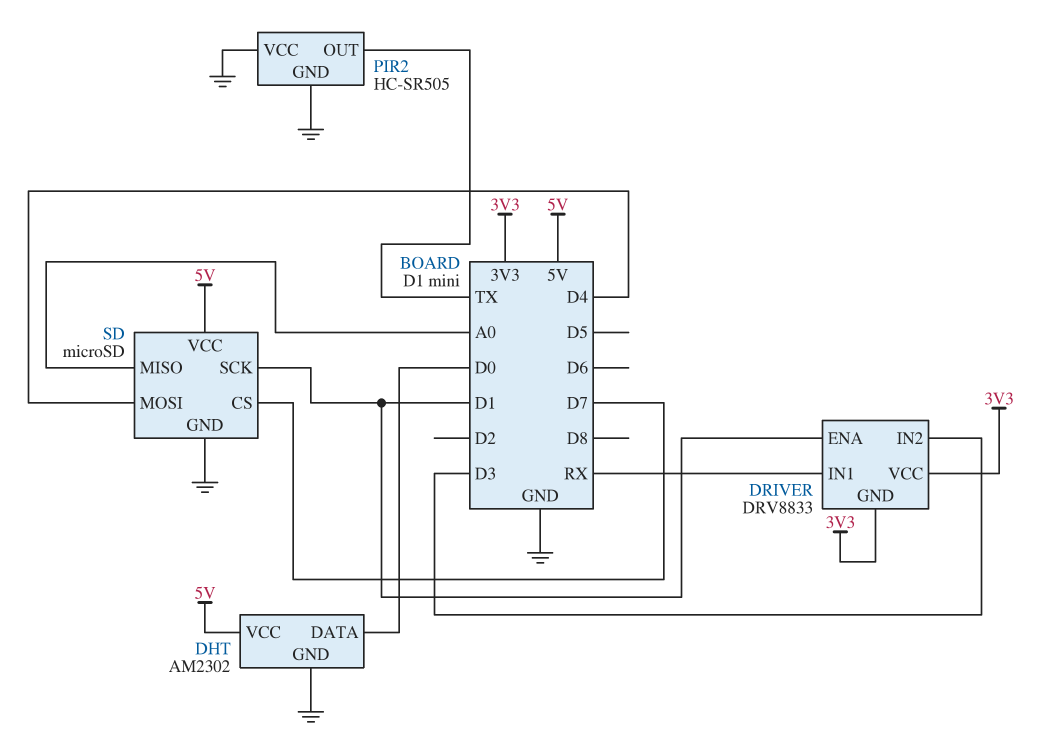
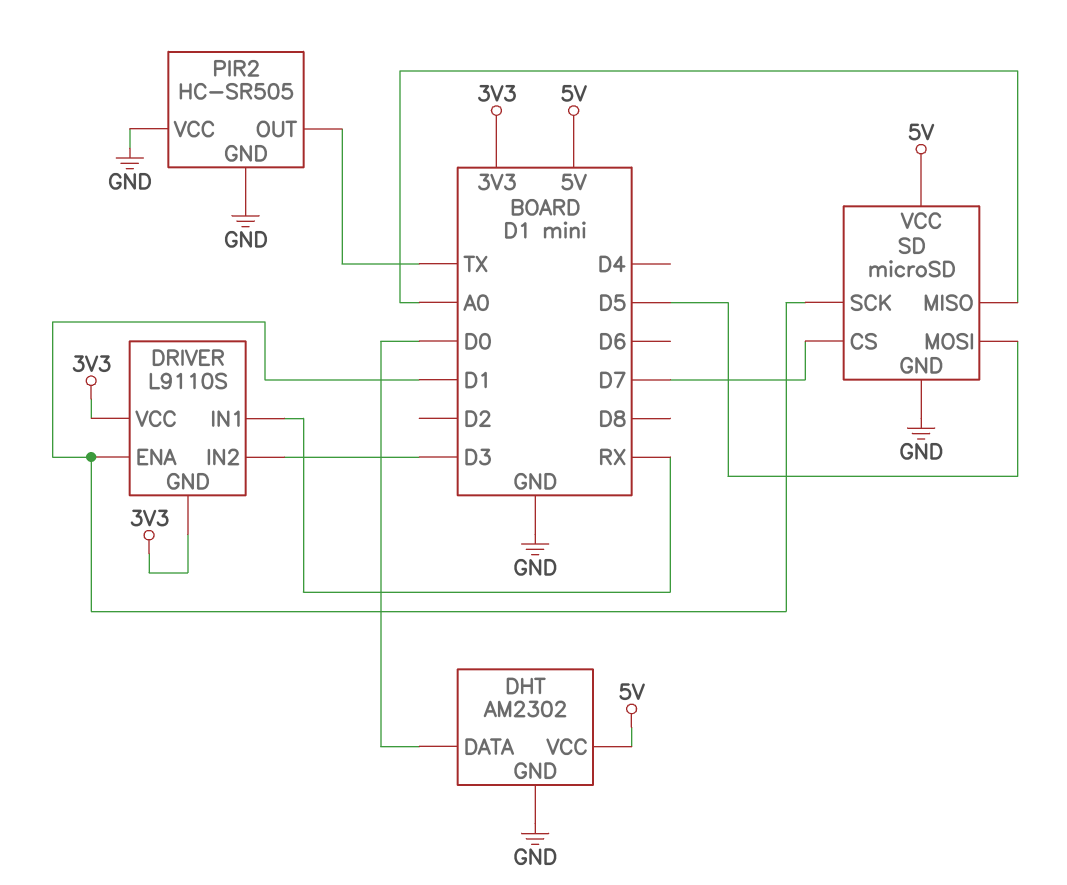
DRIVER: DRV8833 -> L9110S
SD pin MOSI: D4 -> D5

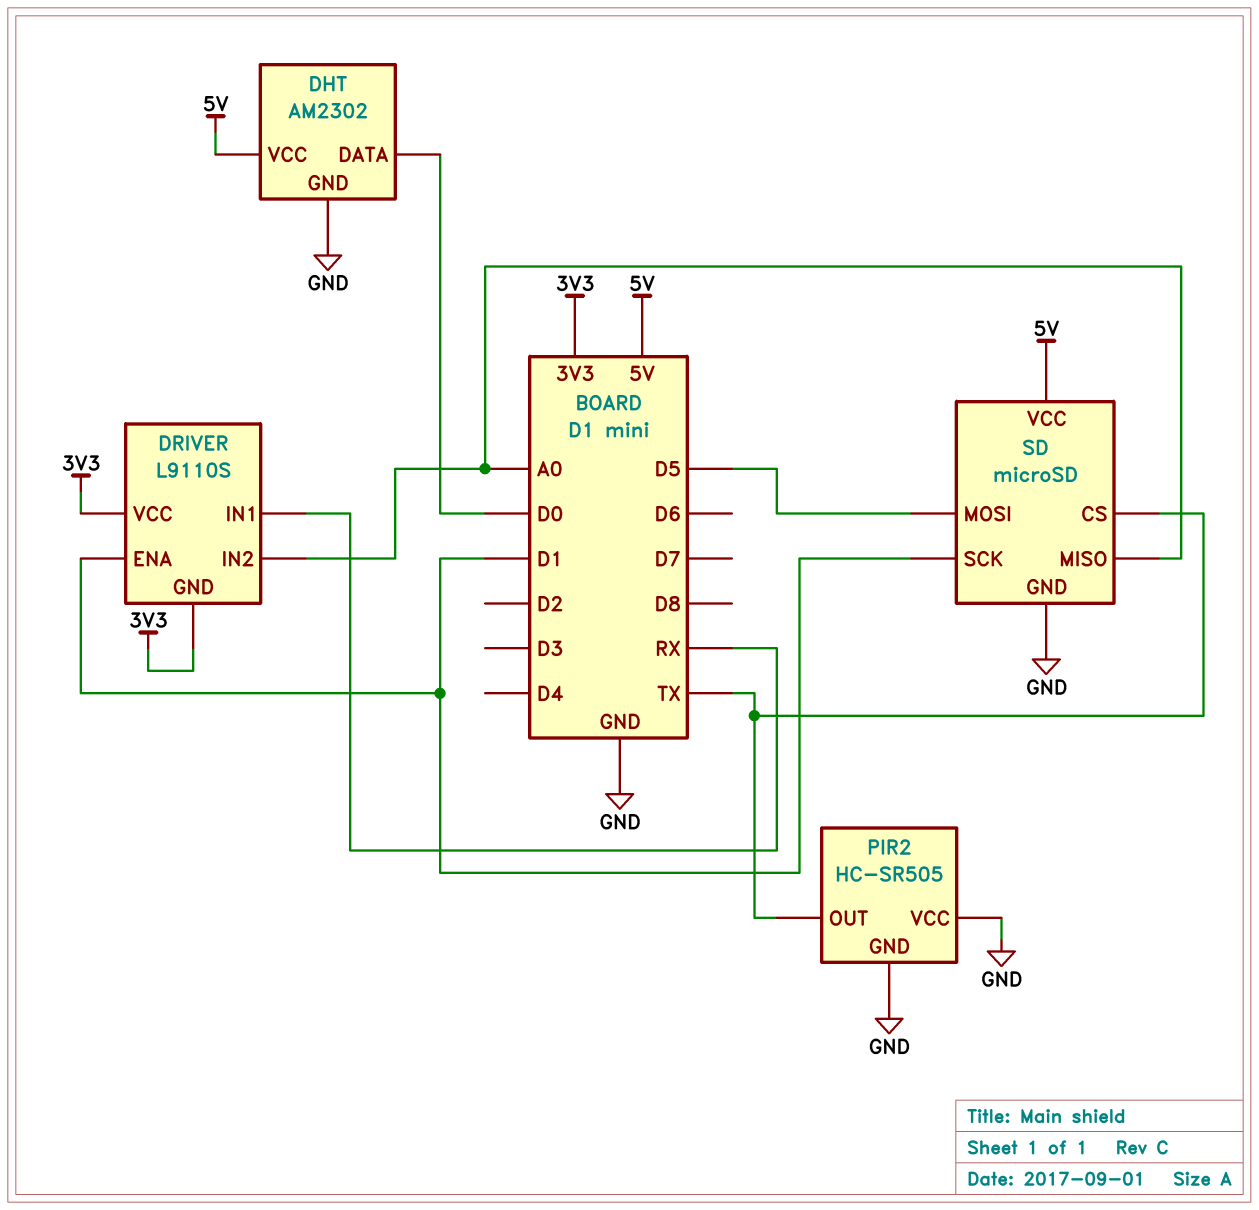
DRIVER pin IN2: D3 -> A0
SD pin CS: D7 -> TX

